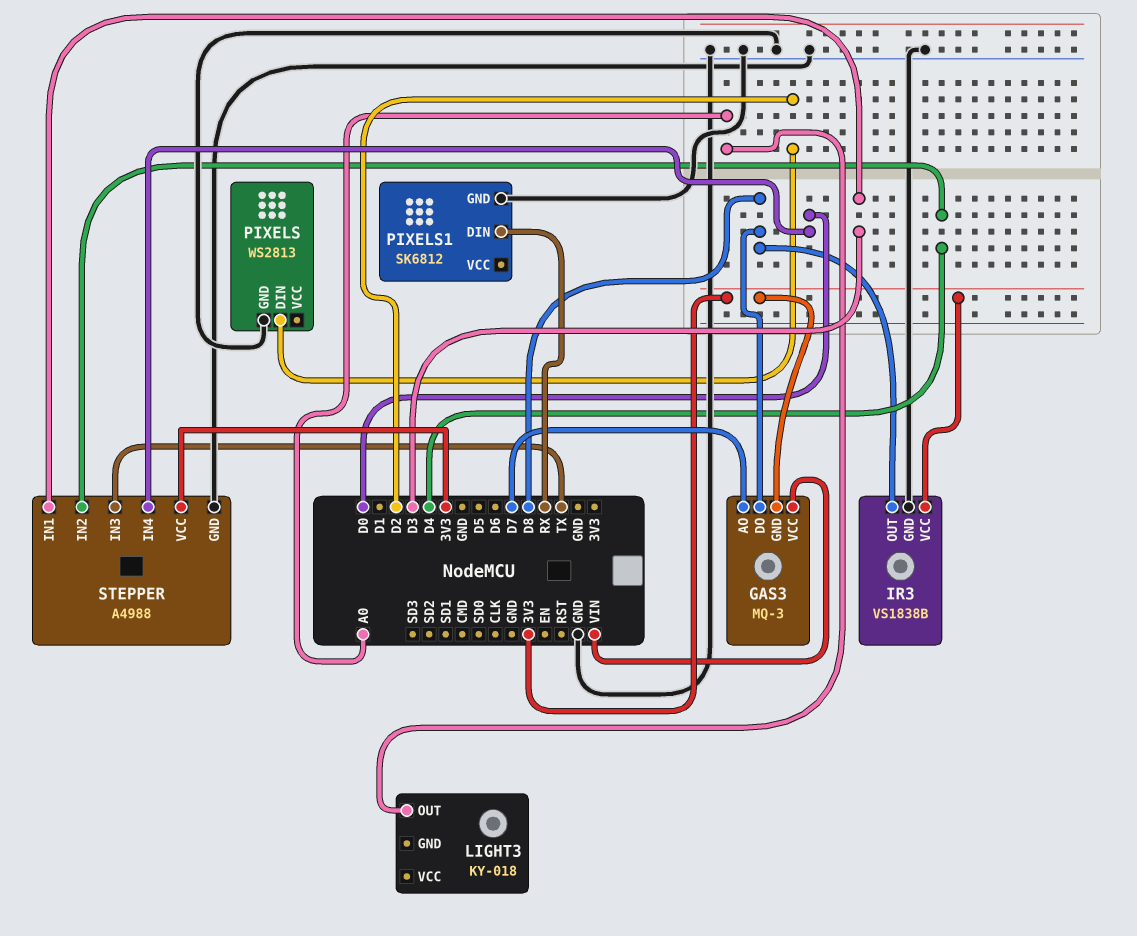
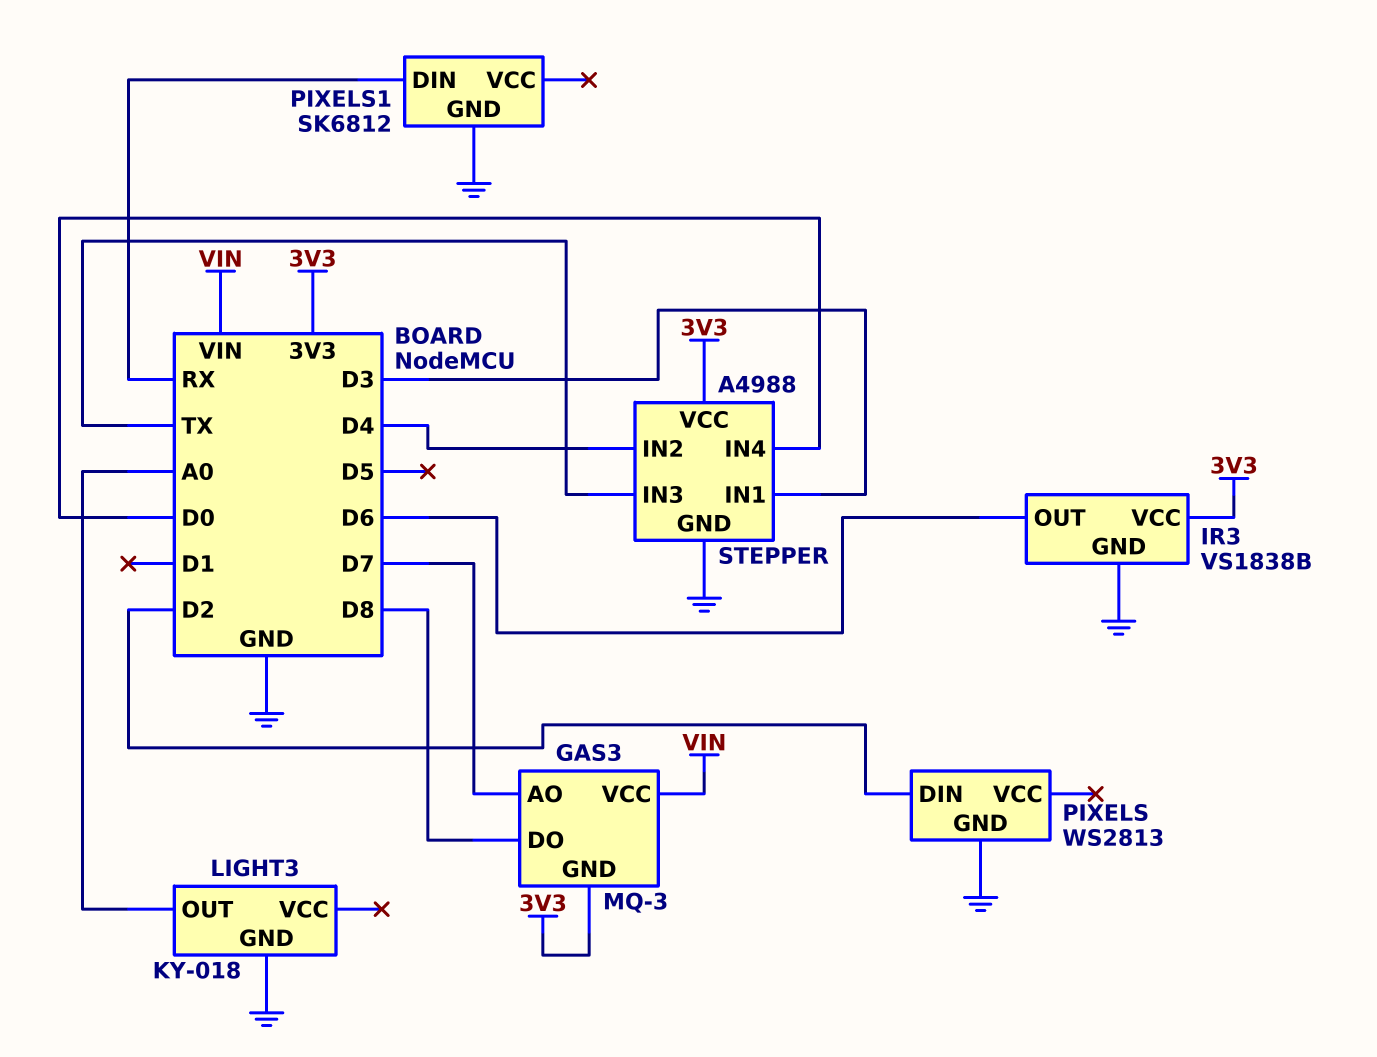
IR3 pin OUT: D8 -> D6
LIGHT3 pin GND: none -> GND

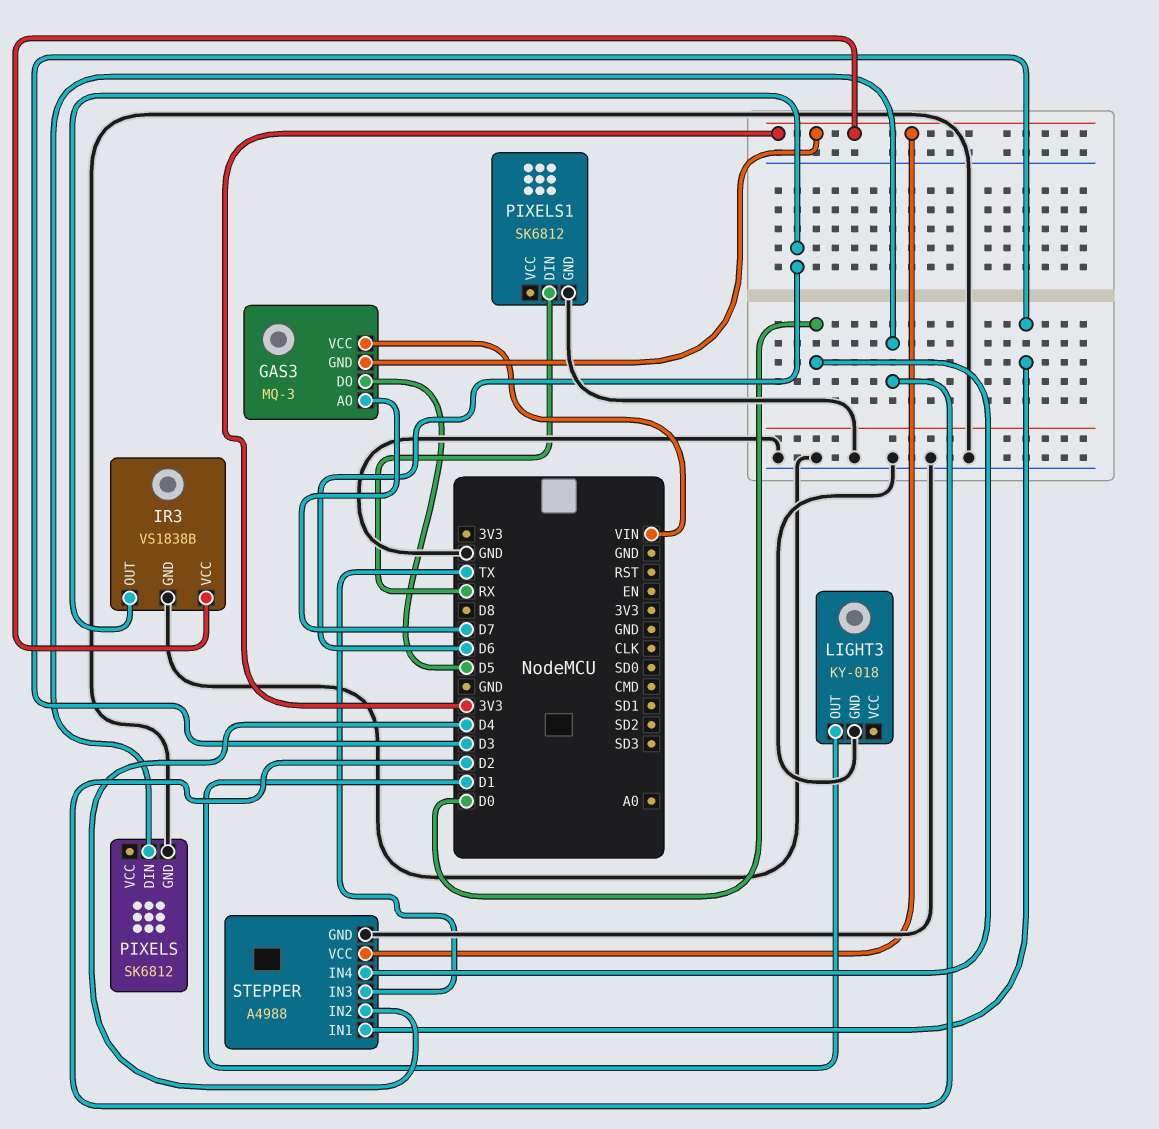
GAS3 pin DO: D8 -> D5
LIGHT3 pin OUT: A0 -> D1
PIXELS: WS2813 -> SK6812

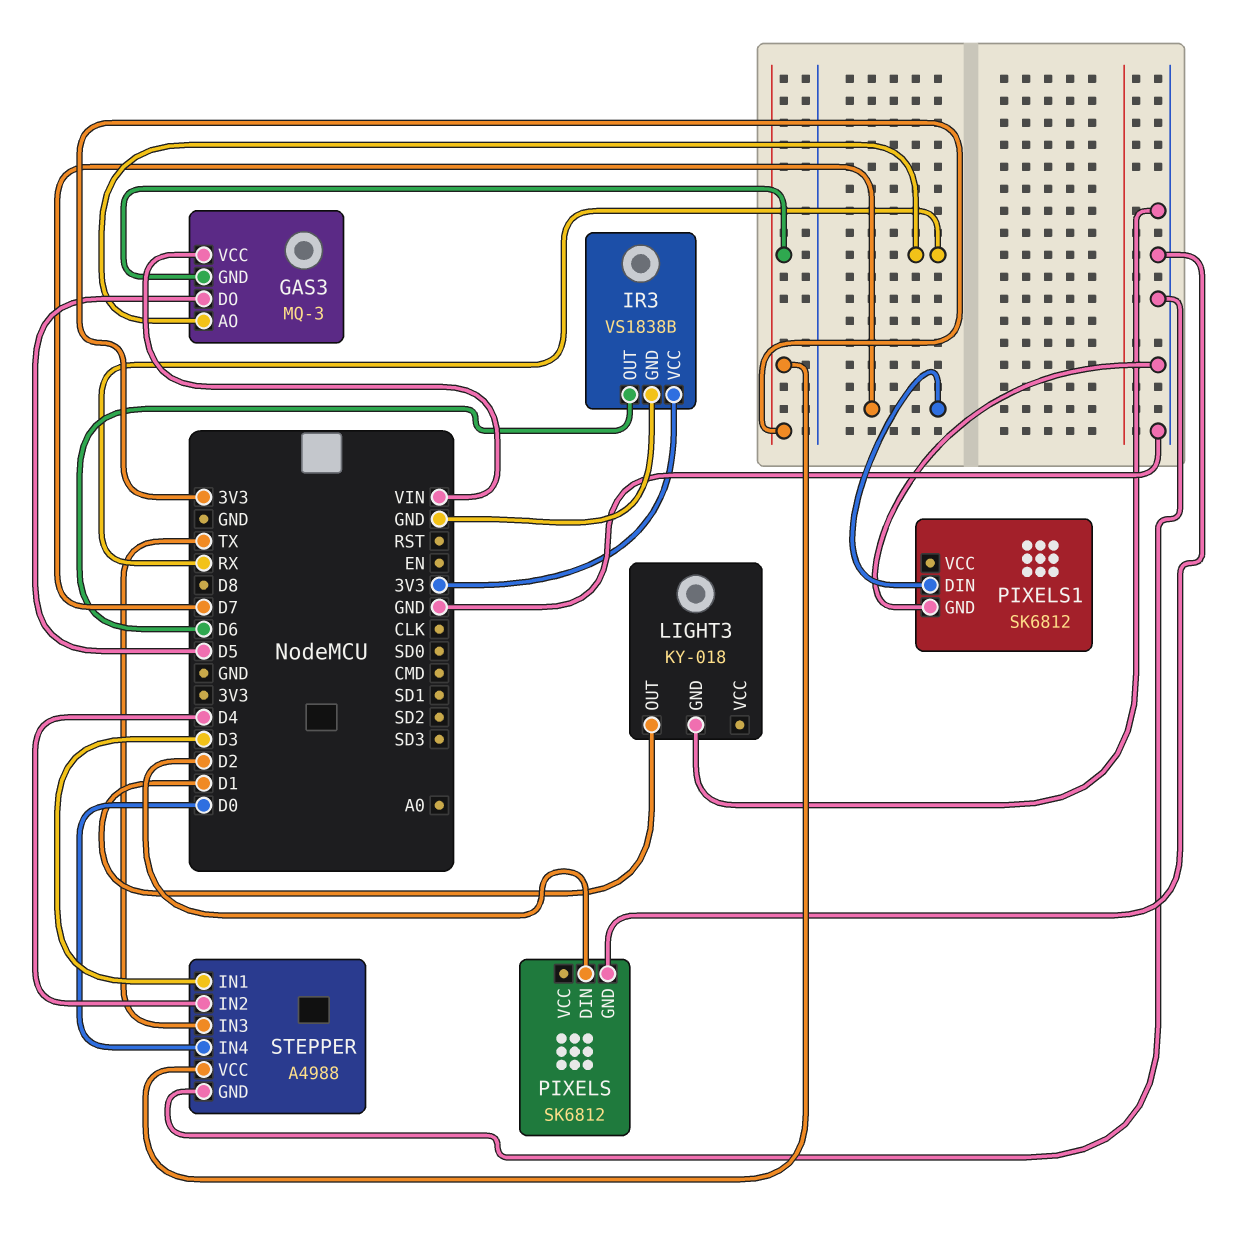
GAS3 pin AO: D7 -> RX
PIXELS1 pin DIN: RX -> D7

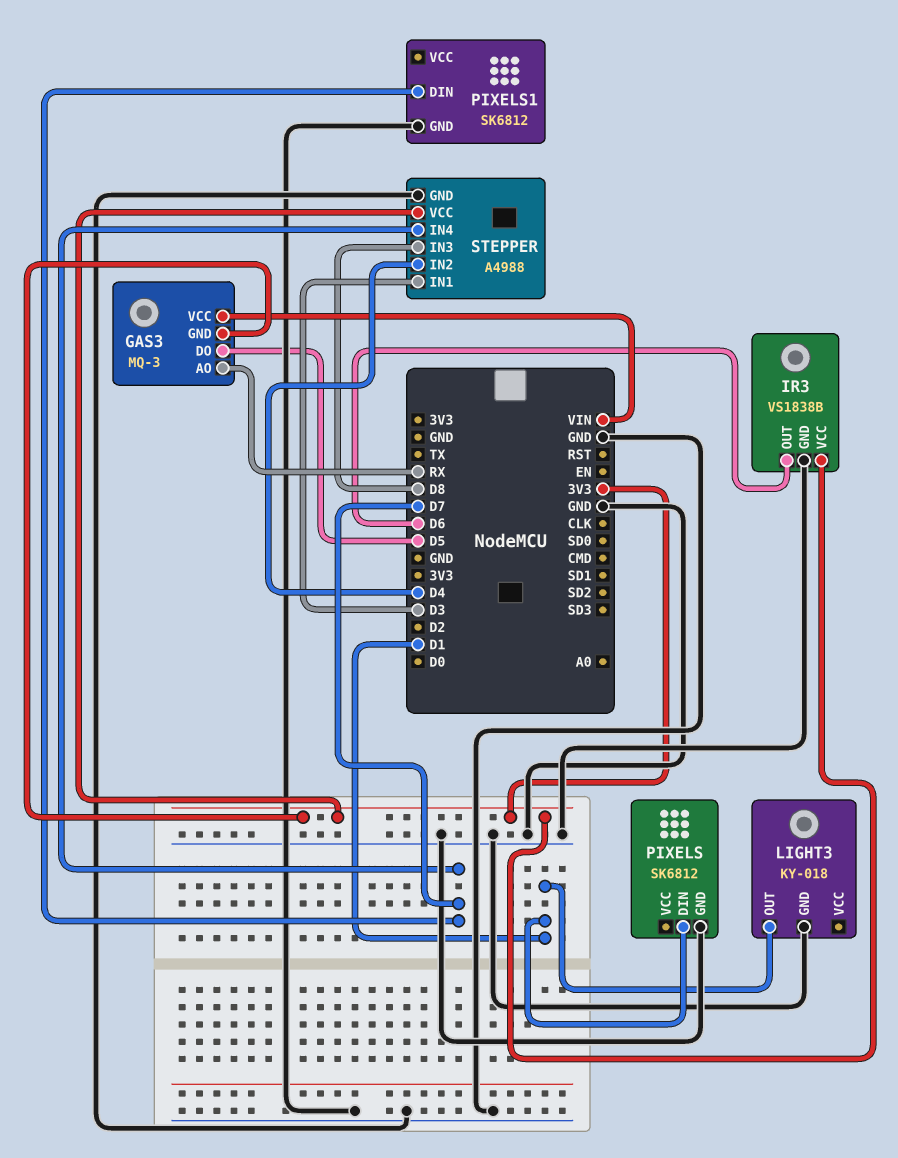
PIXELS pin DIN: D2 -> D1
STEPPER pin IN3: TX -> D8
STEPPER pin IN4: D0 -> D7

